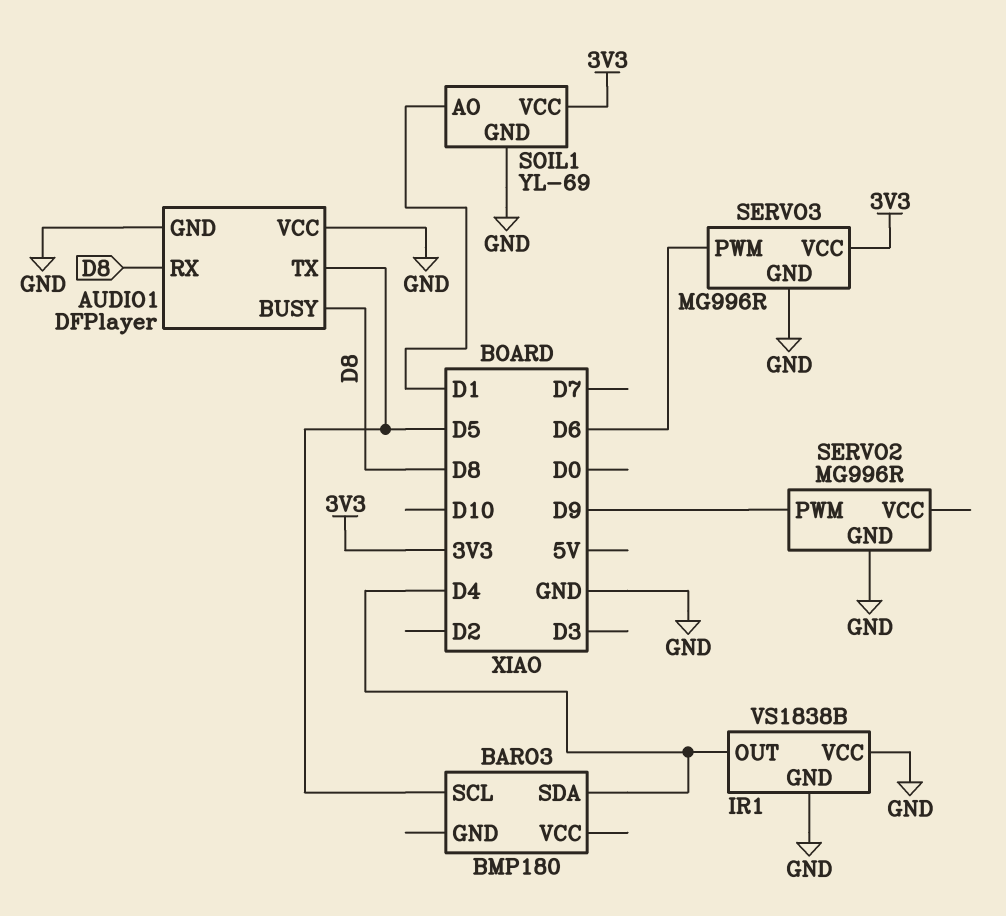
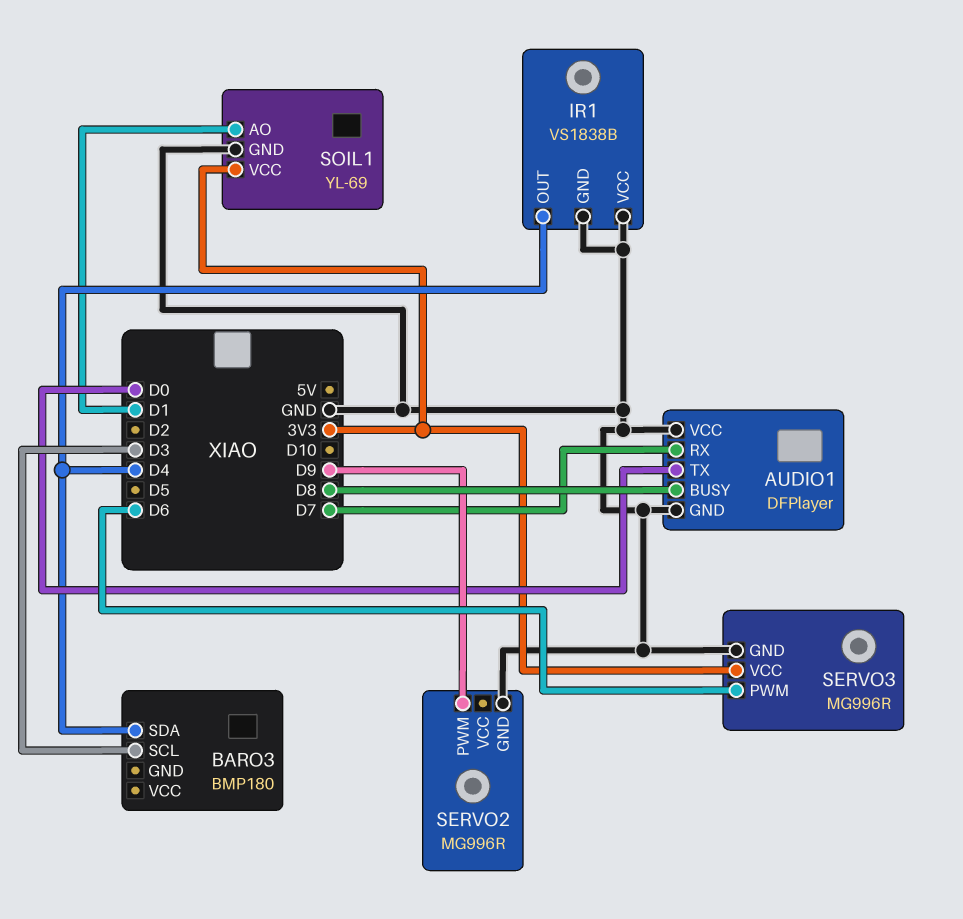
AUDIO1 pin RX: D8 -> D7
AUDIO1 pin TX: D5 -> D0
BARO3 pin SCL: D5 -> D3

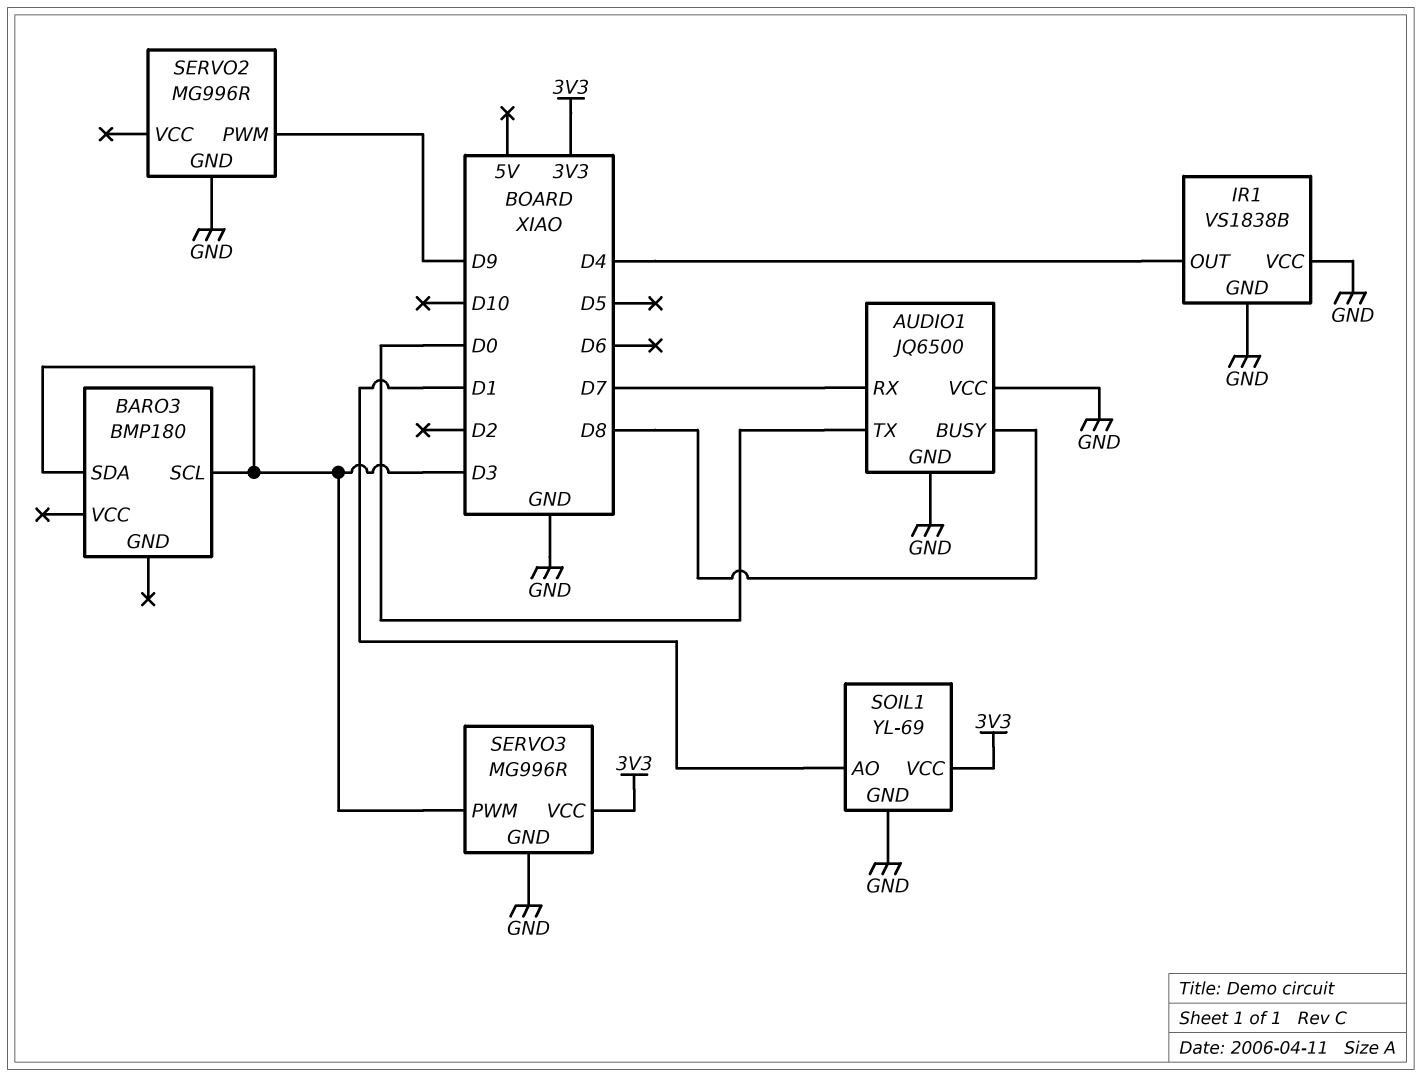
AUDIO1: DFPlayer -> JQ6500
BARO3 pin SDA: D4 -> D3
SERVO3 pin PWM: D6 -> D3

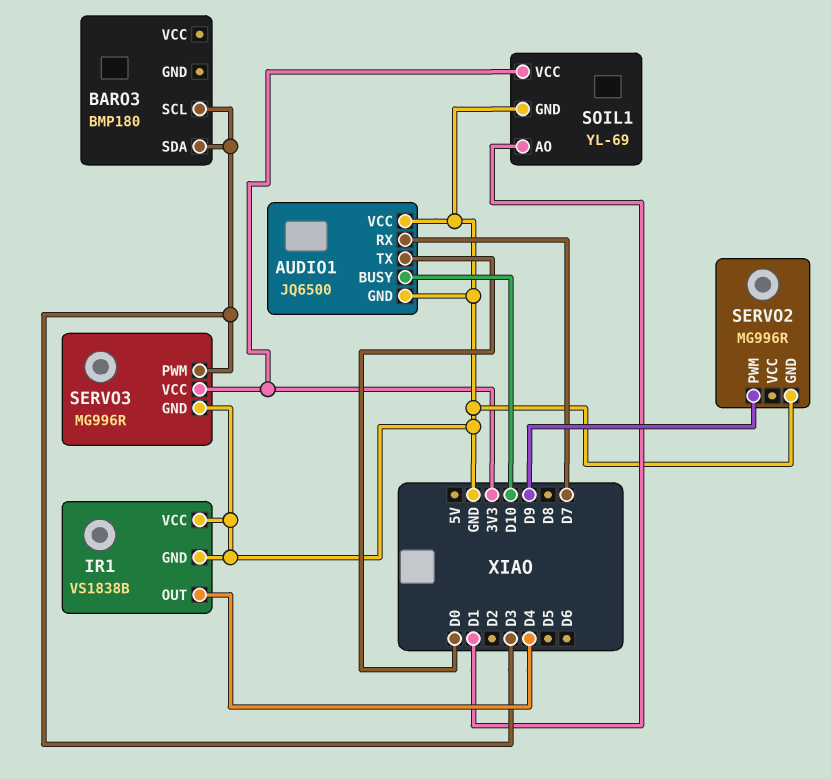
AUDIO1 pin BUSY: D8 -> D10

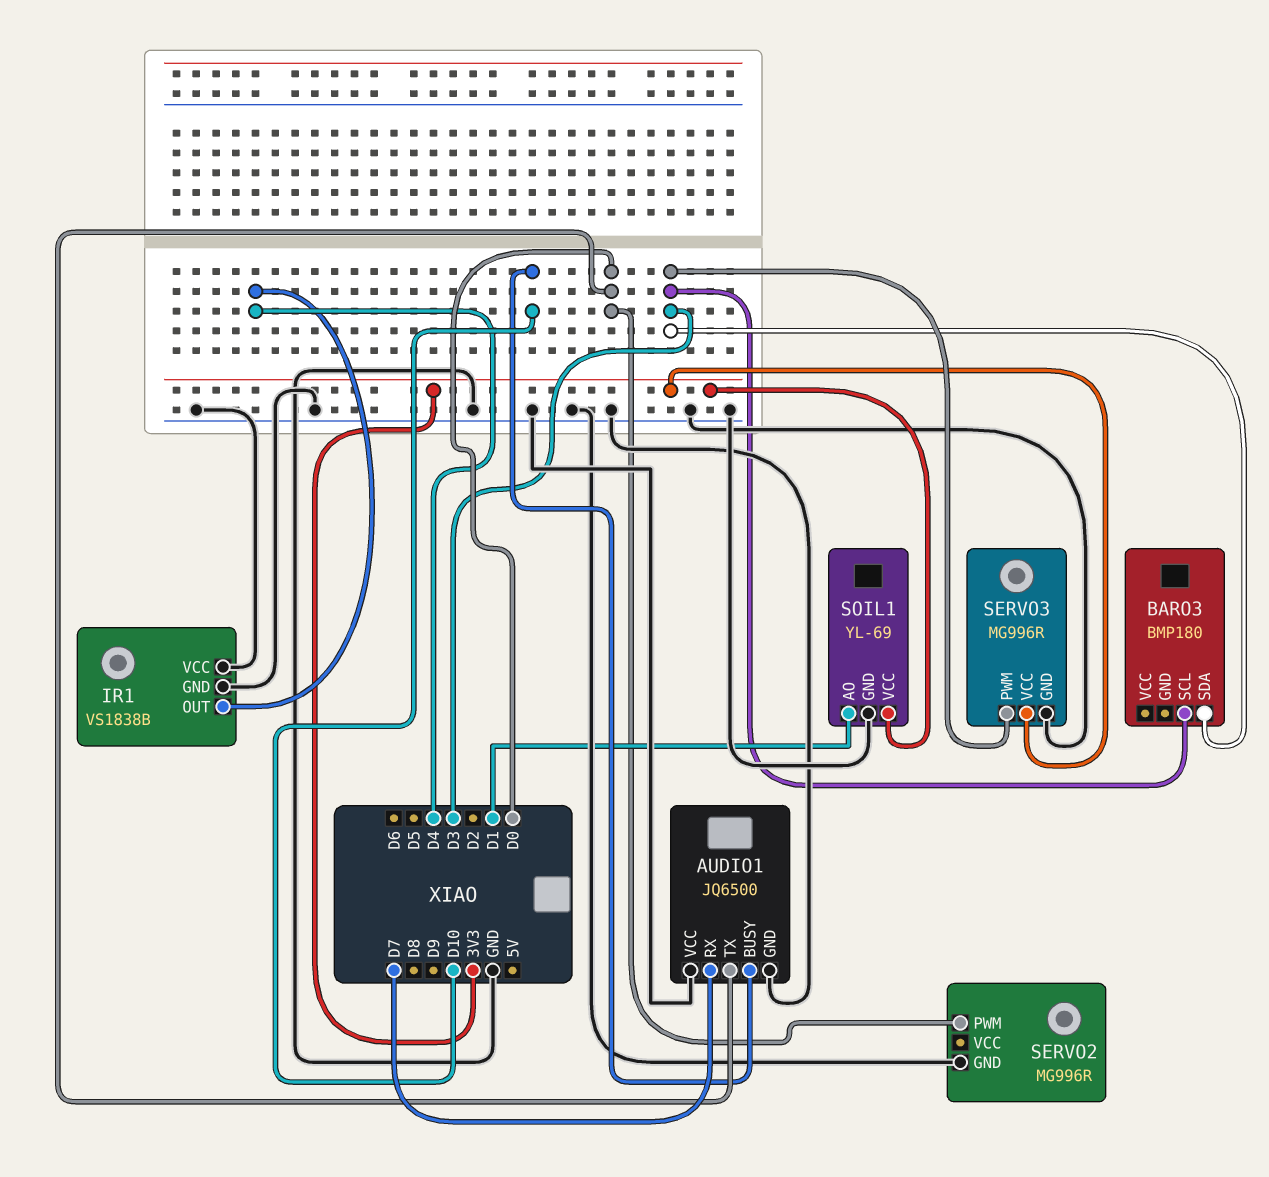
SERVO2 pin PWM: D9 -> D0

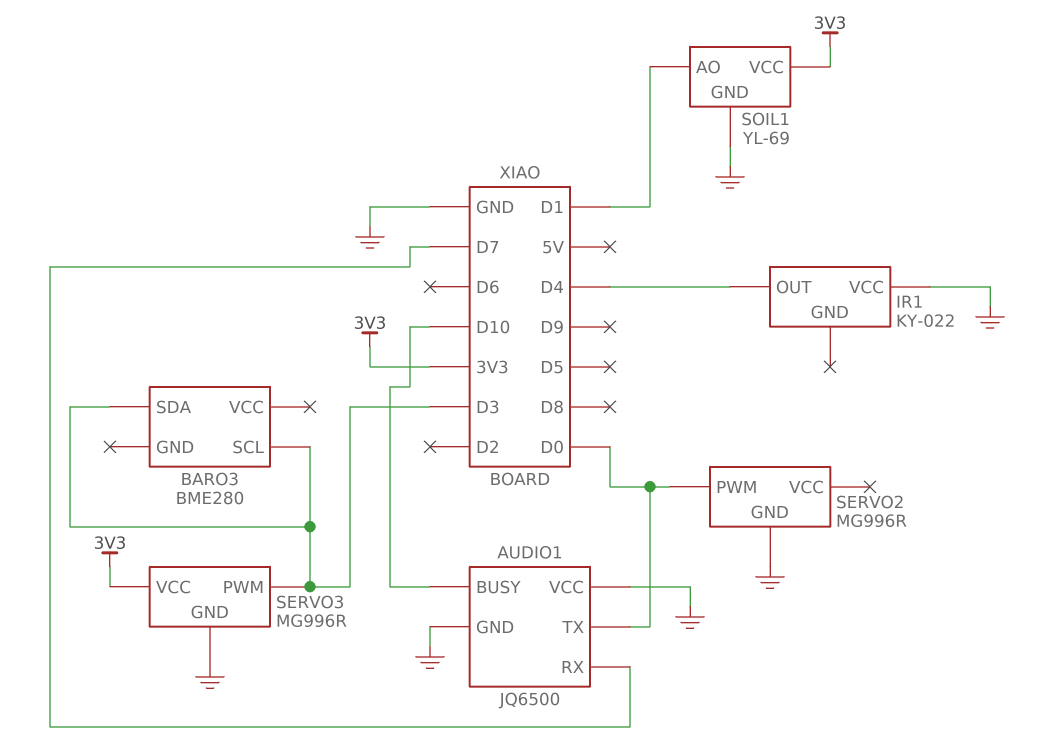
BARO3: BMP180 -> BME280
IR1: VS1838B -> KY-022
IR1 pin GND: GND -> none

